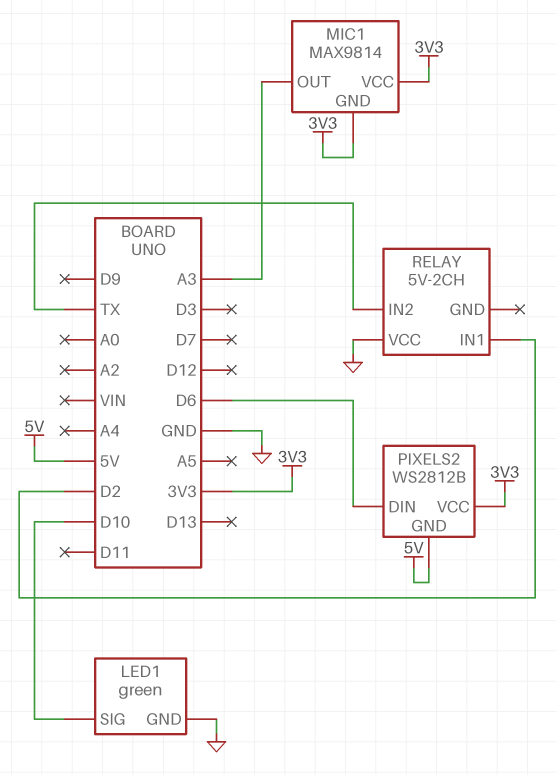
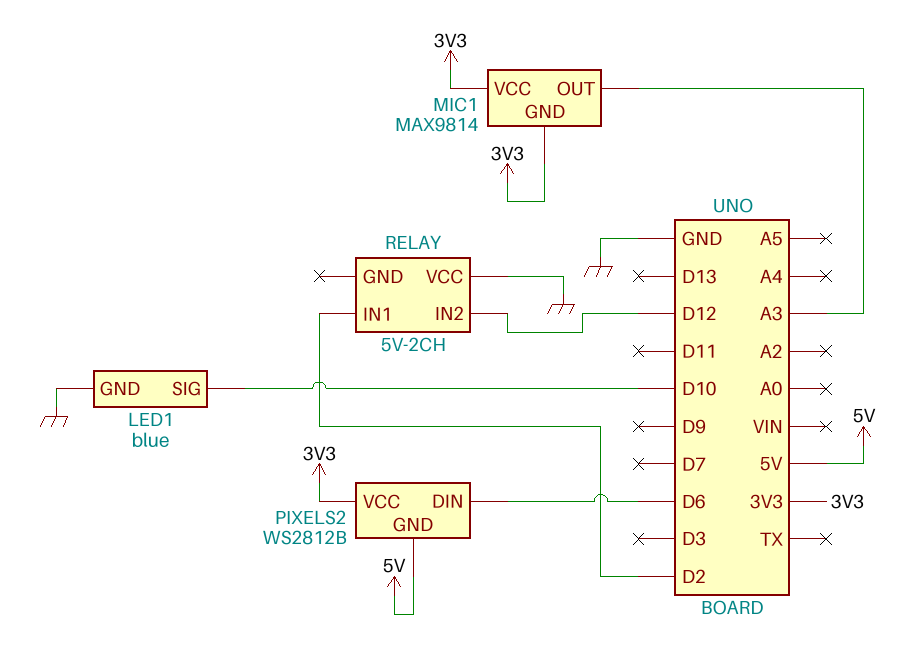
LED1: green -> blue
RELAY pin IN2: TX -> D12

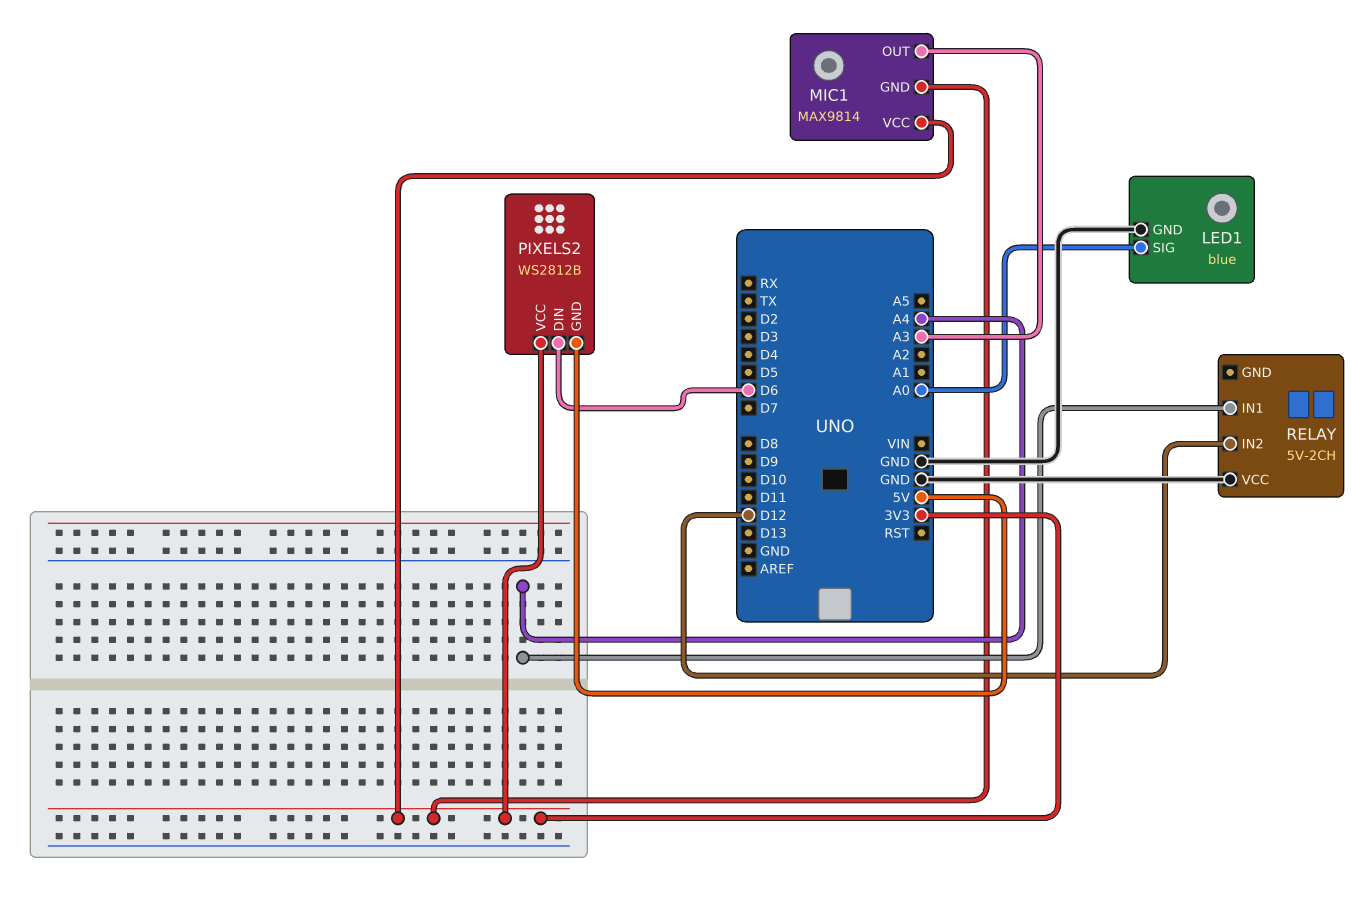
LED1 pin SIG: D10 -> A0
RELAY pin IN1: D2 -> A4

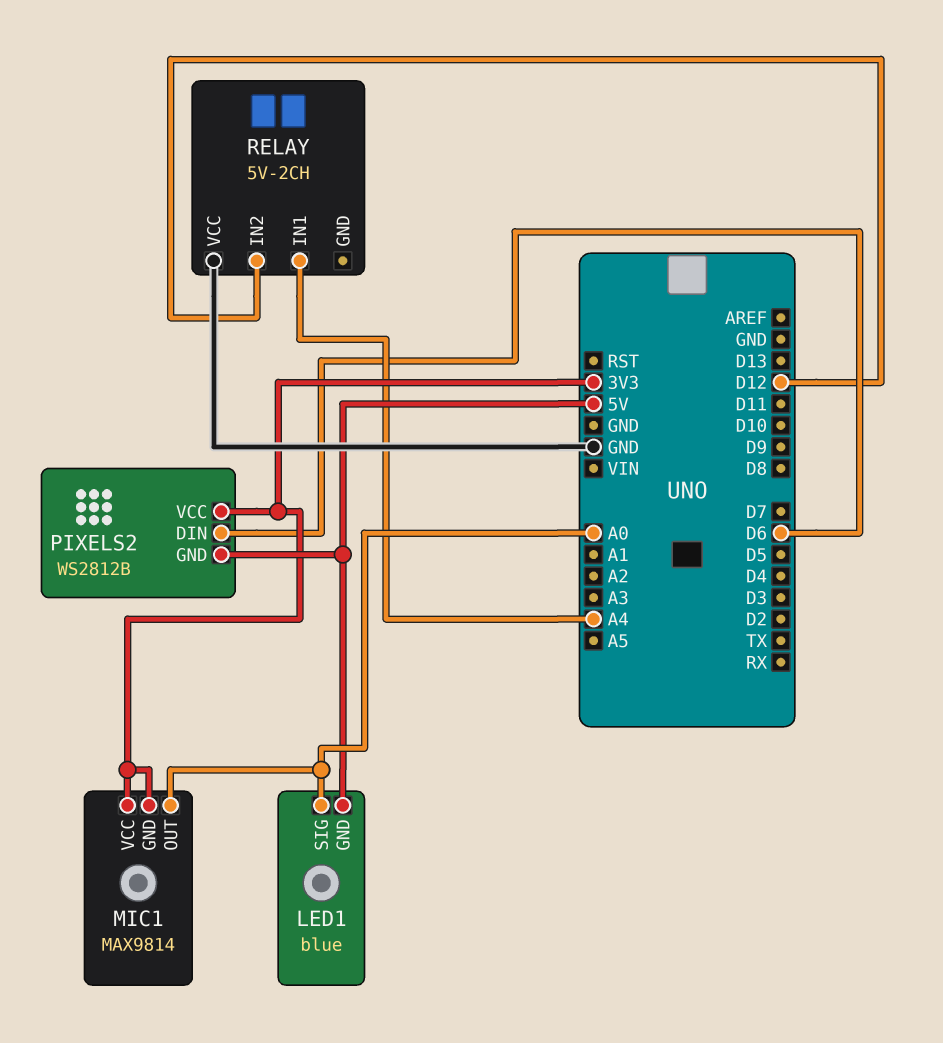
LED1 pin GND: GND -> 5V
MIC1 pin OUT: A3 -> A0

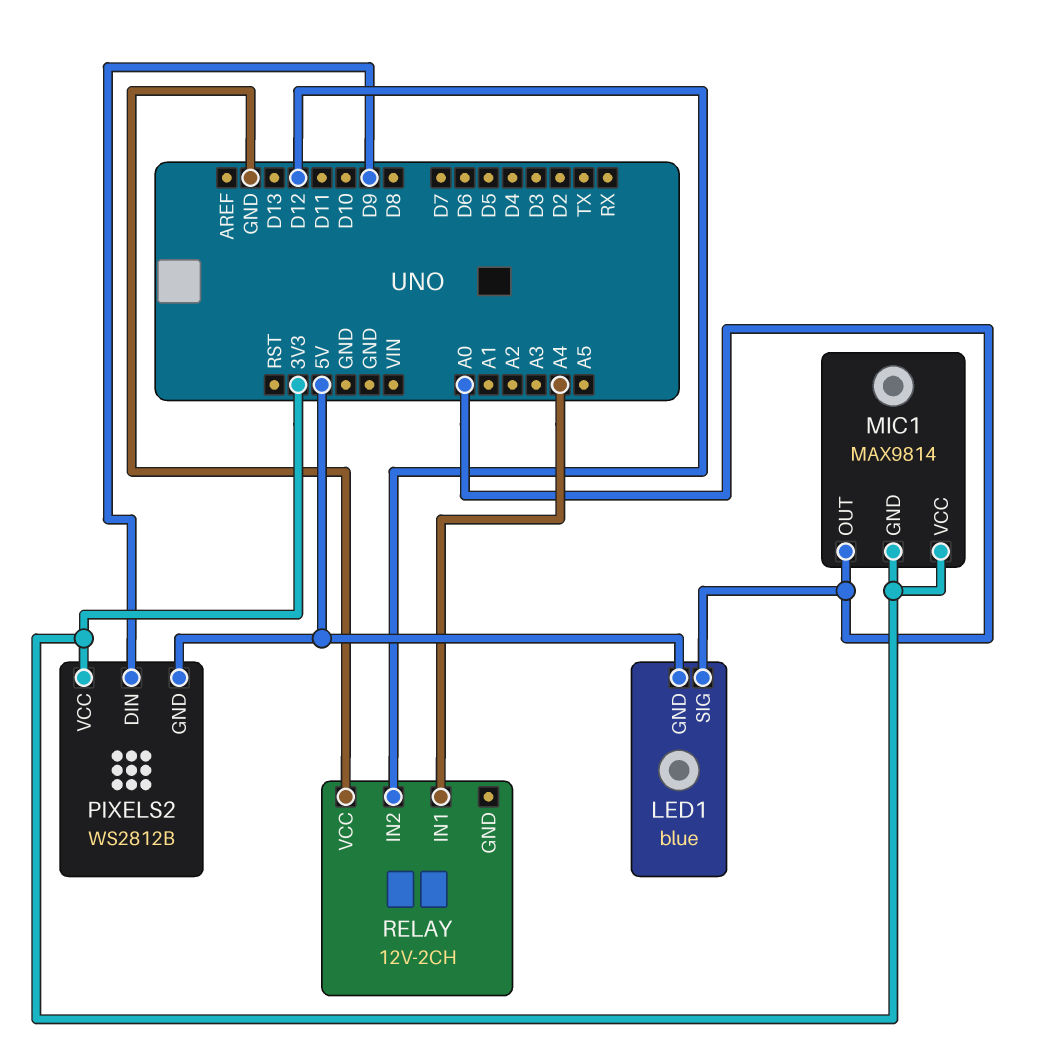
PIXELS2 pin DIN: D6 -> D9
RELAY: 5V-2CH -> 12V-2CH

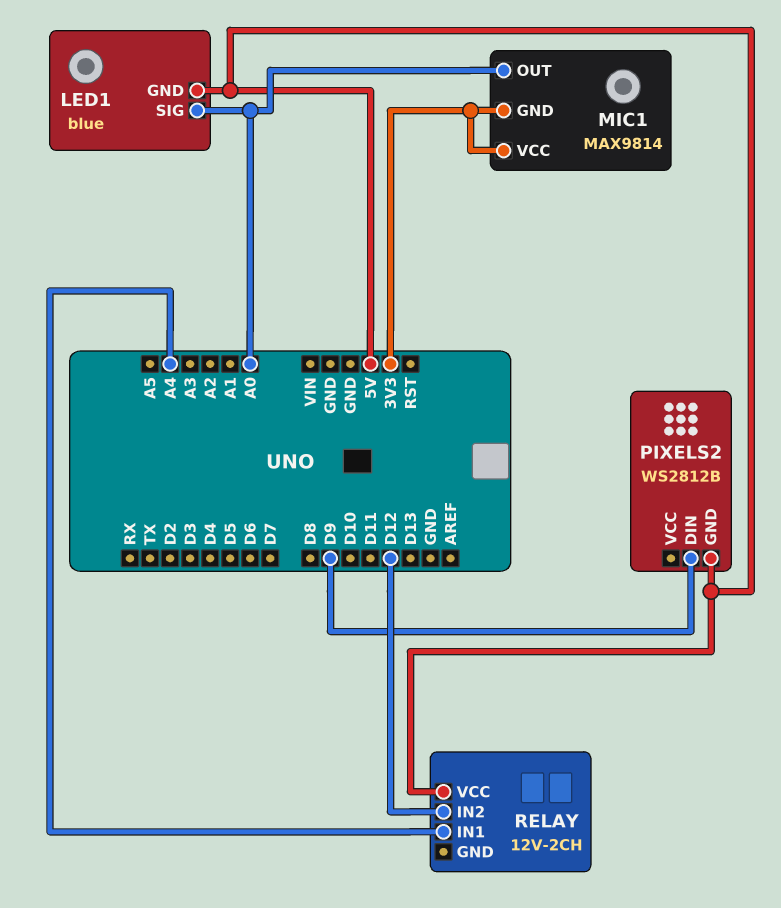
PIXELS2 pin VCC: 3V3 -> none
RELAY pin VCC: GND -> 5V

